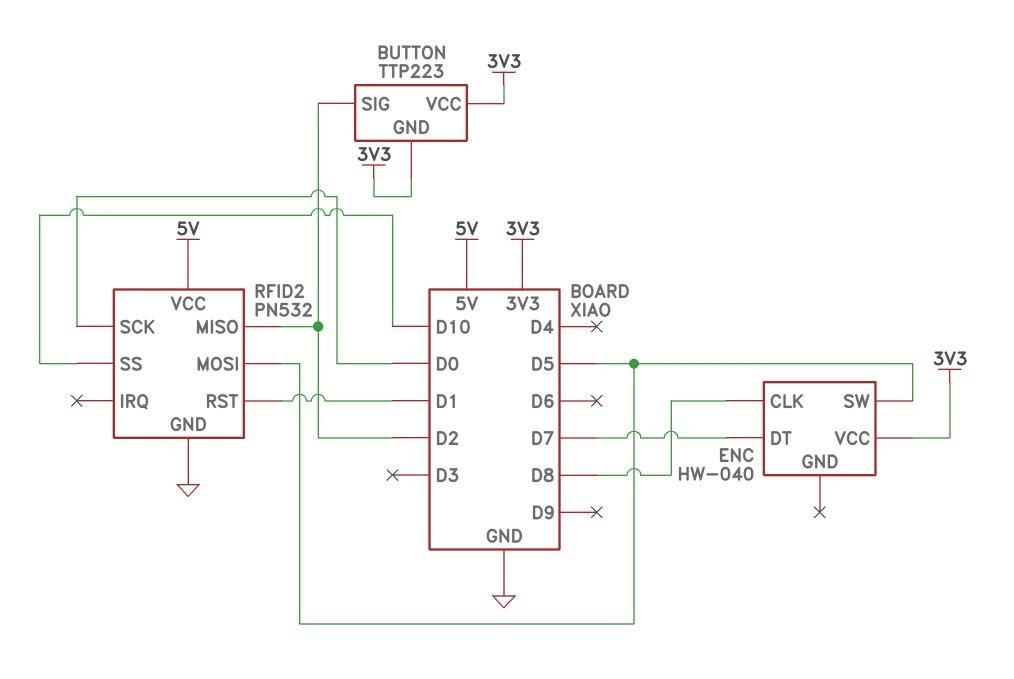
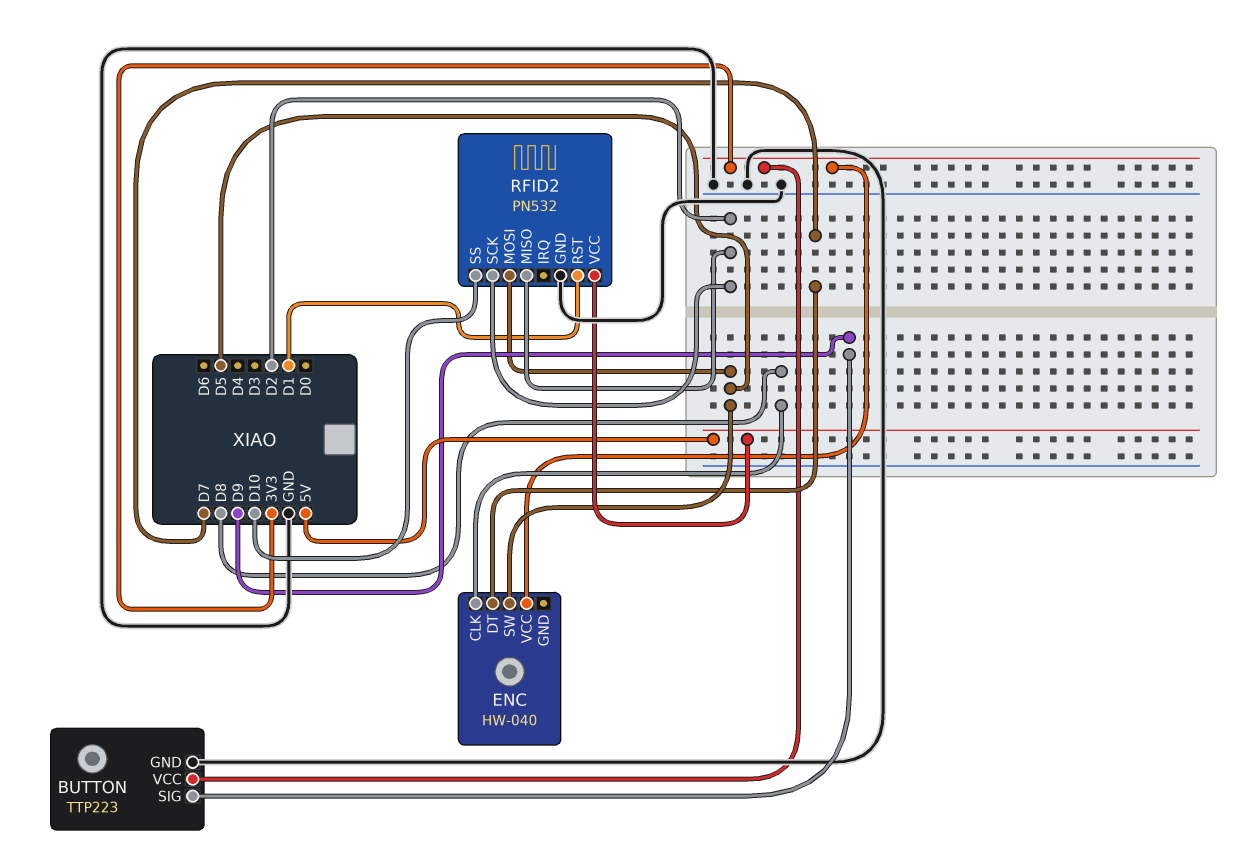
BUTTON pin GND: 3V3 -> GND
BUTTON pin SIG: D2 -> D9
RFID2 pin SCK: D0 -> D2

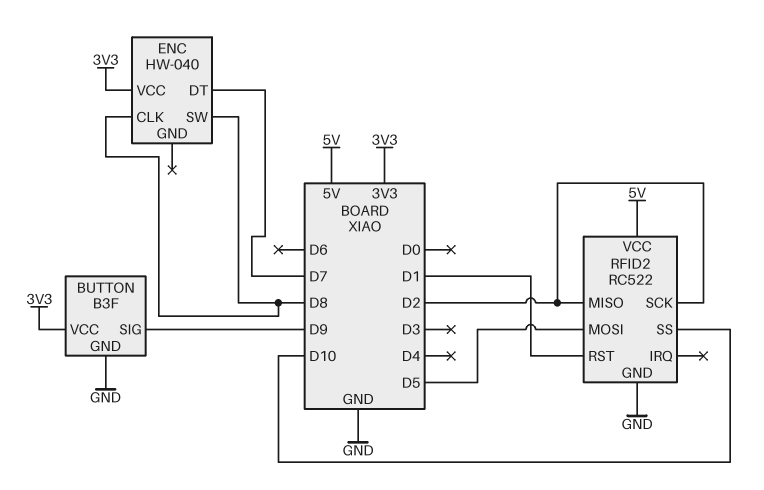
BUTTON: TTP223 -> B3F
ENC pin SW: D5 -> D8
RFID2: PN532 -> RC522

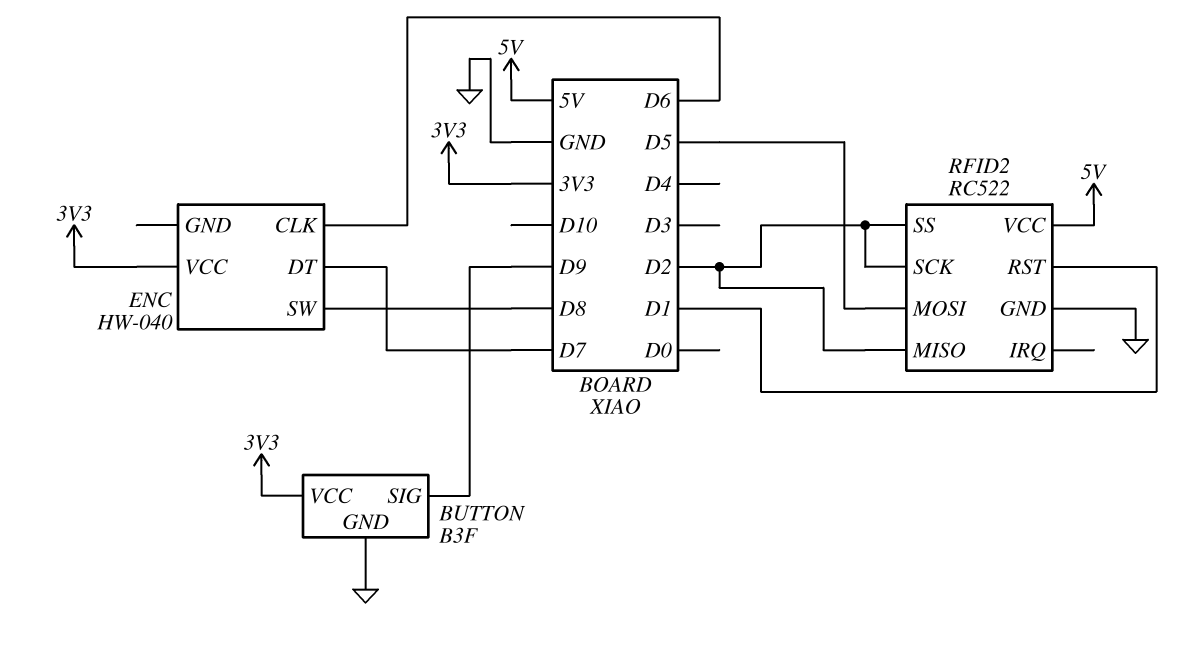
ENC pin CLK: D8 -> D6
RFID2 pin SS: D10 -> D2

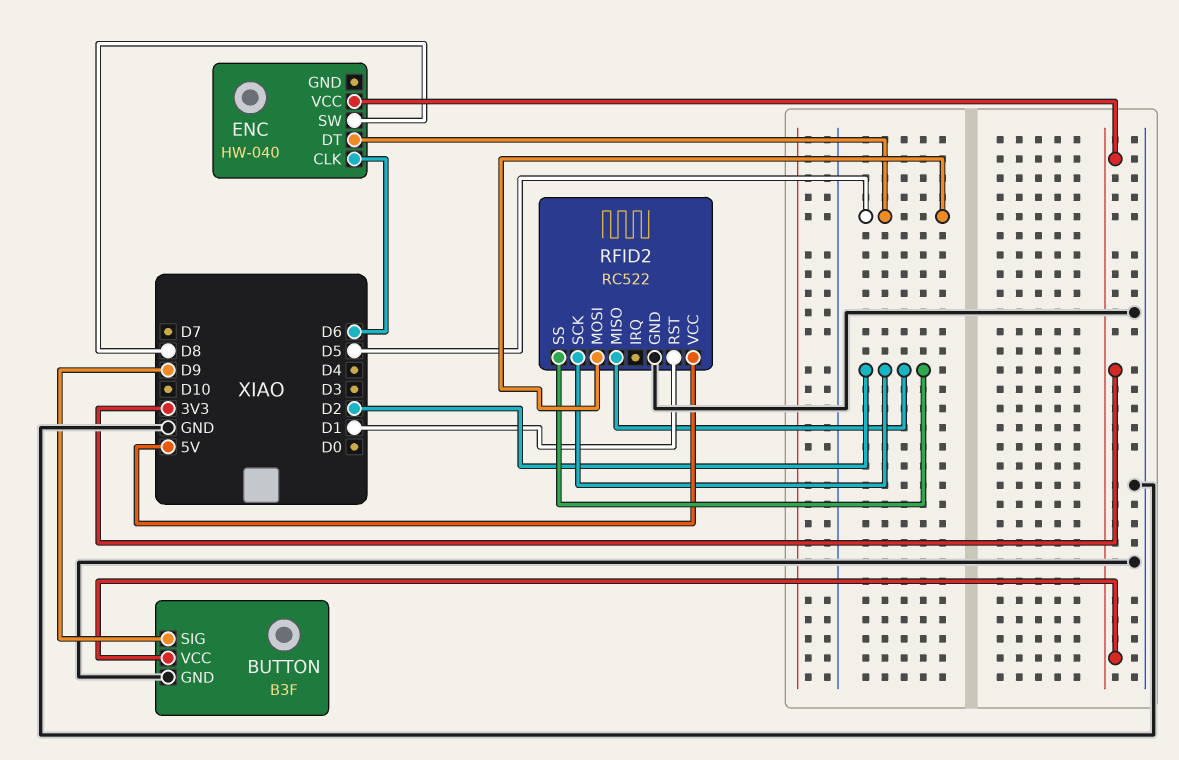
ENC pin DT: D7 -> D5

